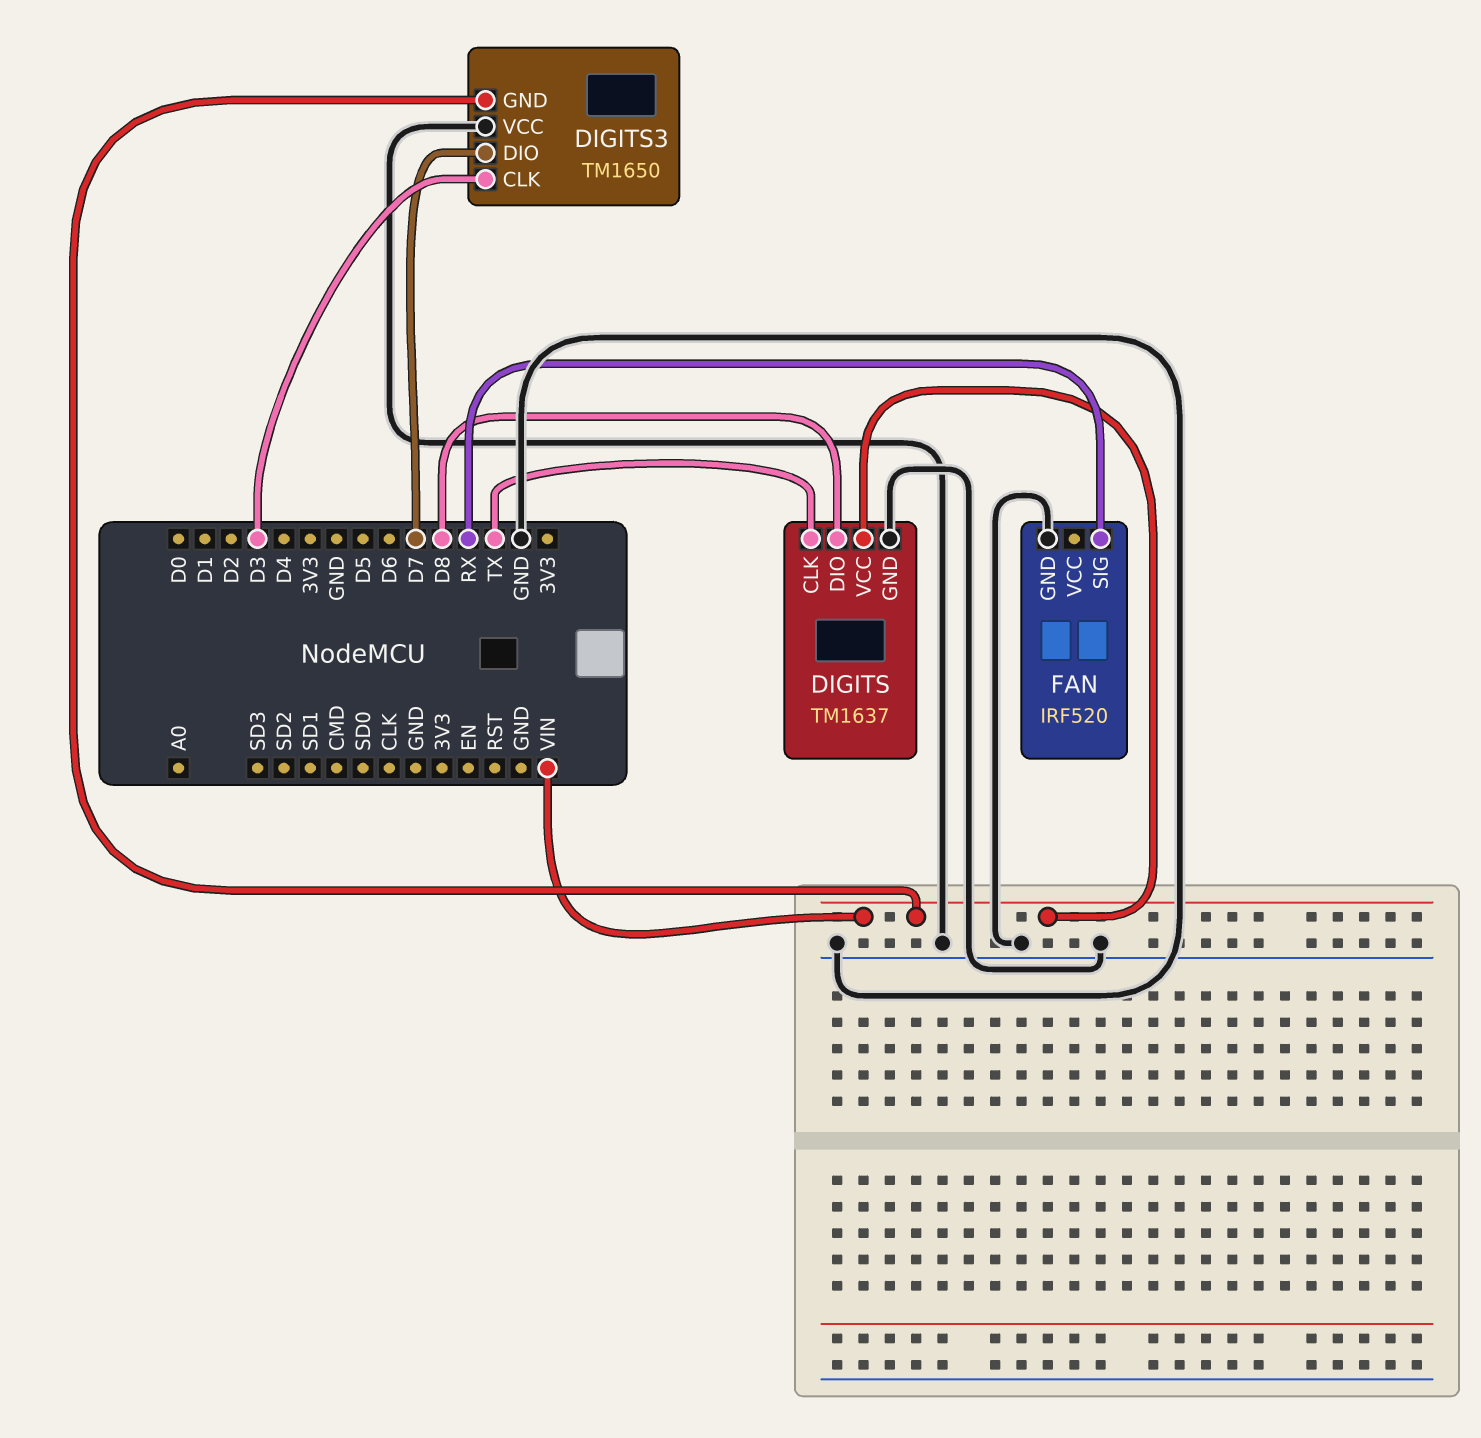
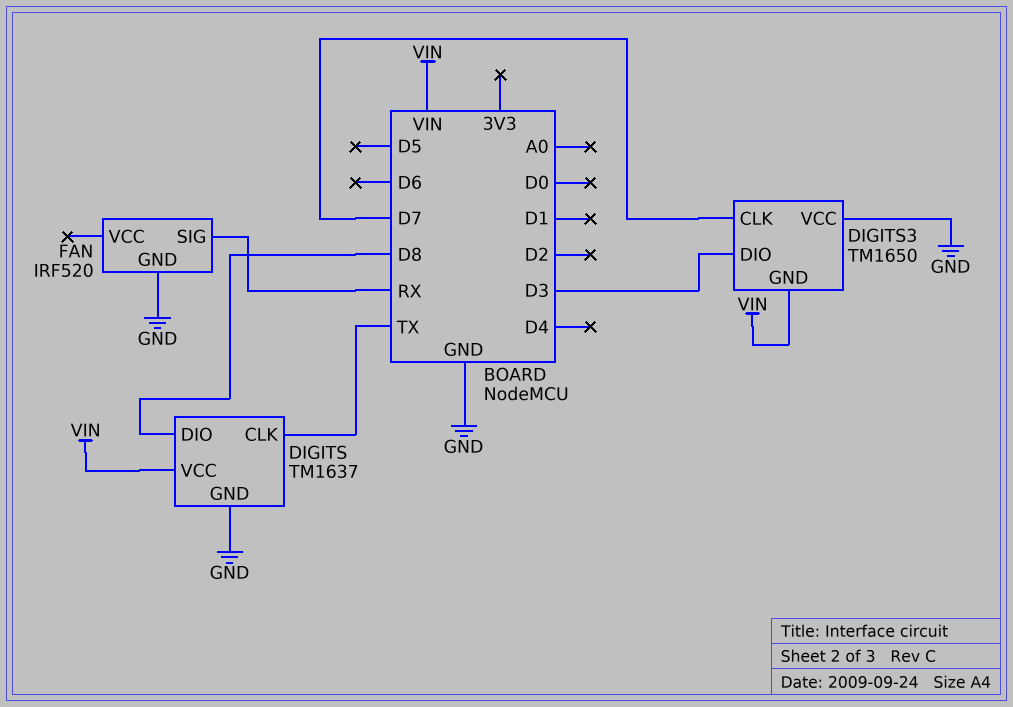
DIGITS3 pin CLK: D3 -> D7
DIGITS3 pin DIO: D7 -> D3

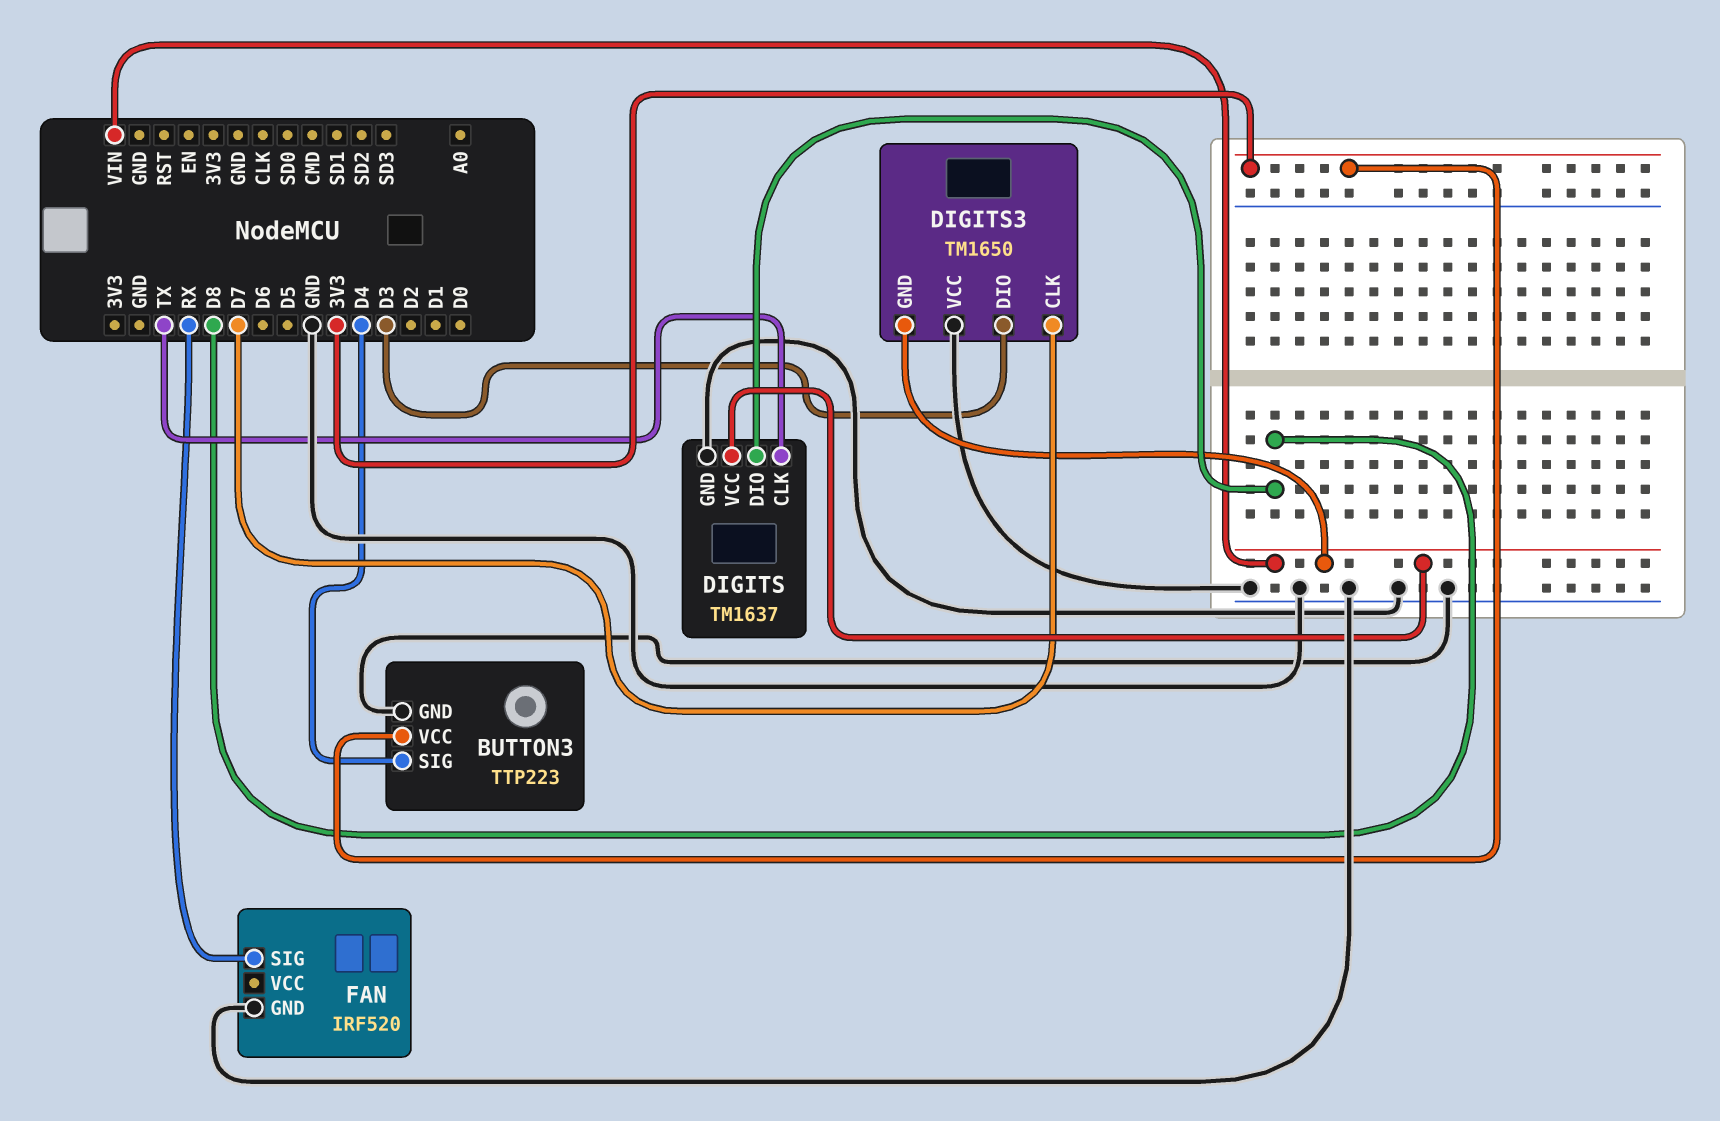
BUTTON3: none -> TTP223
BUTTON3 pin GND: none -> GND
BUTTON3 pin SIG: none -> D4
BUTTON3 pin VCC: none -> 3V3

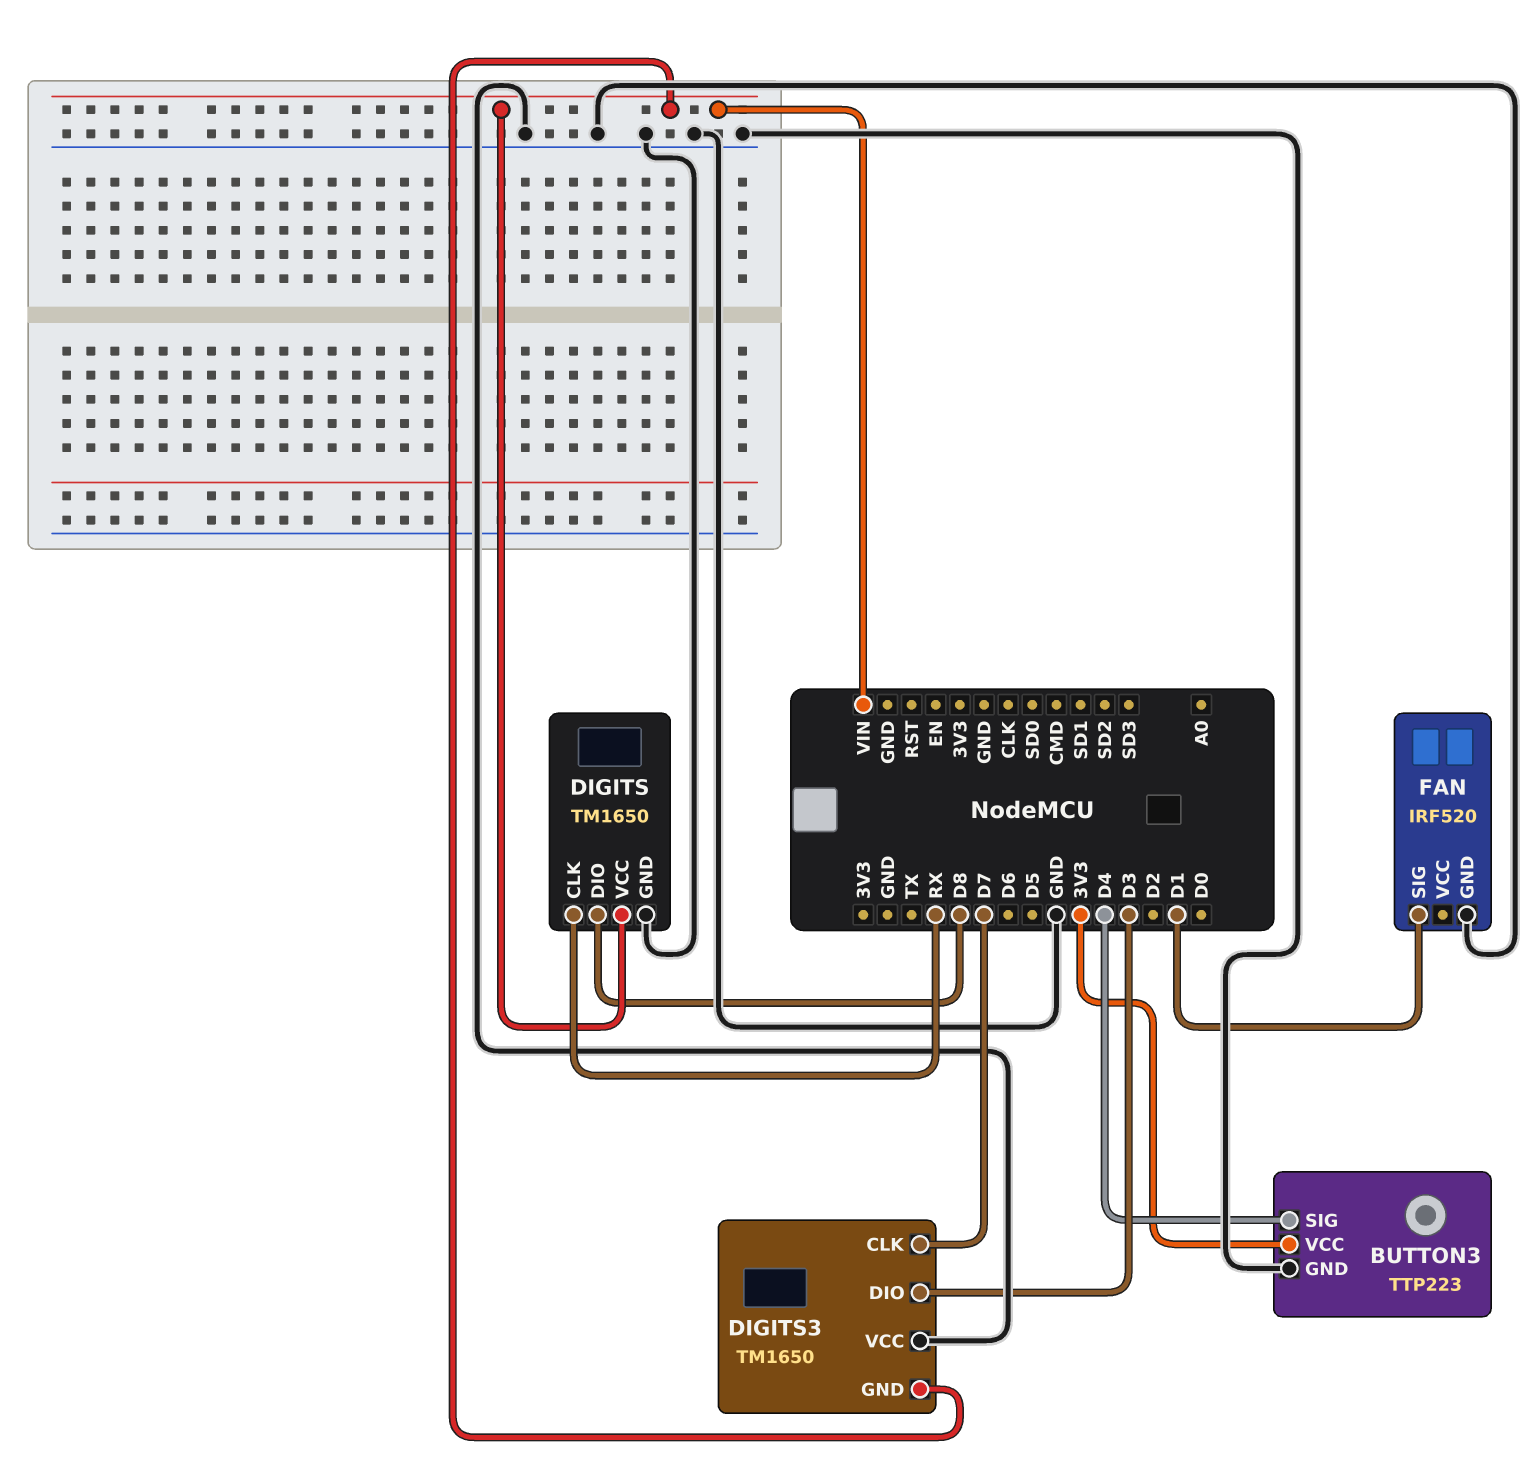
DIGITS: TM1637 -> TM1650
DIGITS pin CLK: TX -> RX
FAN pin SIG: RX -> D1

